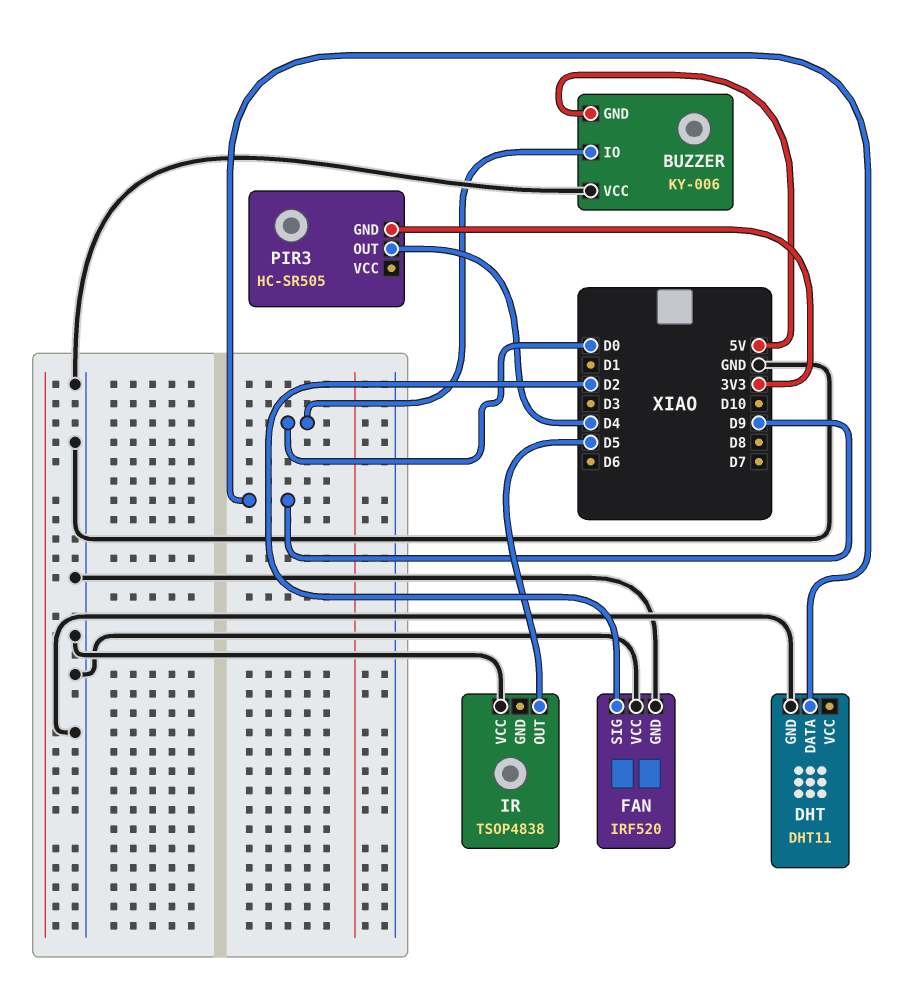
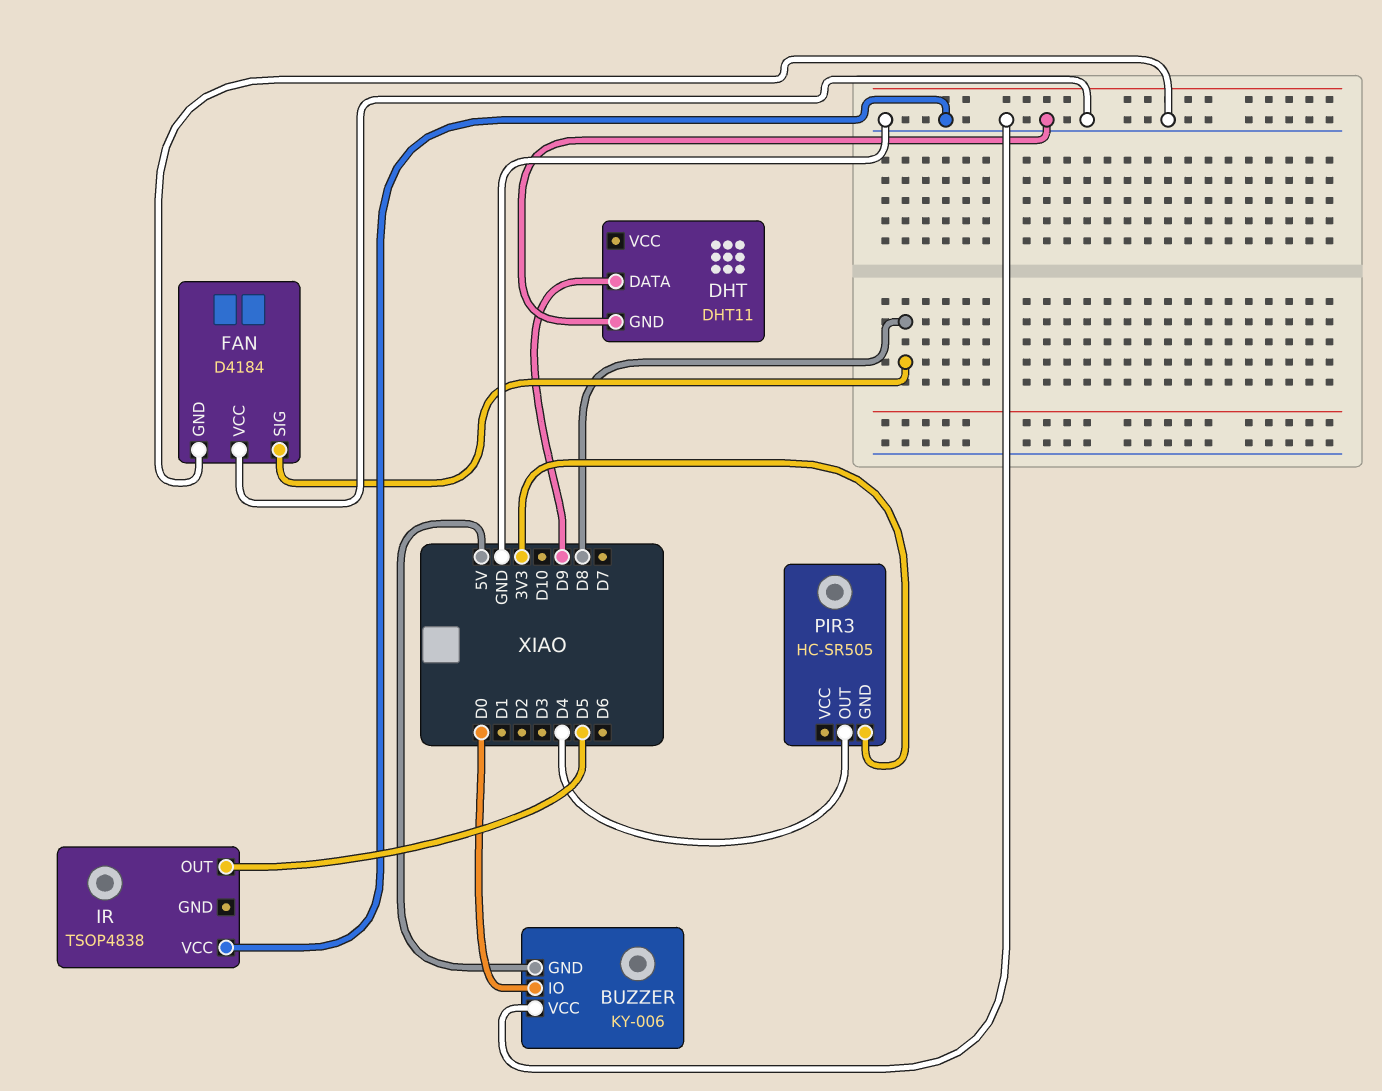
FAN: IRF520 -> D4184
FAN pin SIG: D2 -> D8

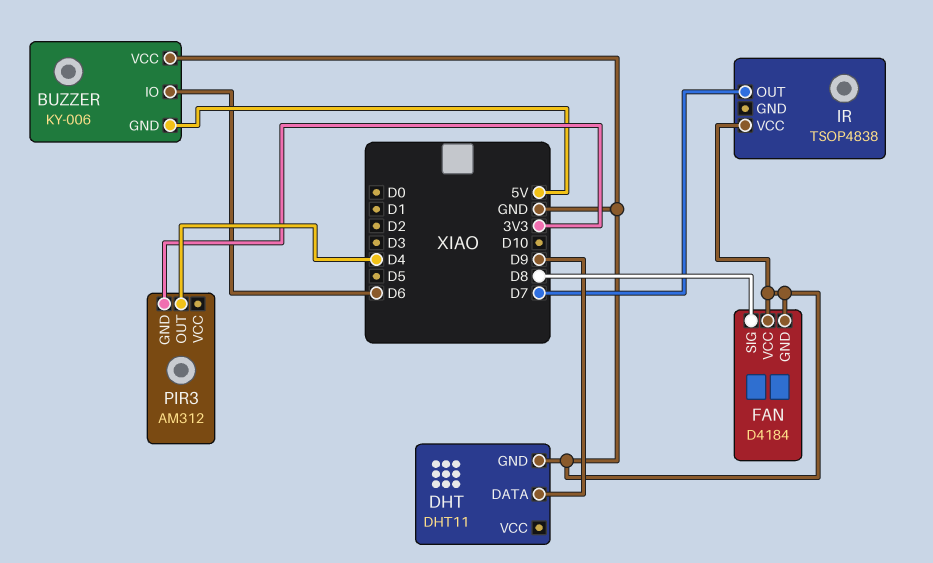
BUZZER pin IO: D0 -> D6
IR pin OUT: D5 -> D7
PIR3: HC-SR505 -> AM312

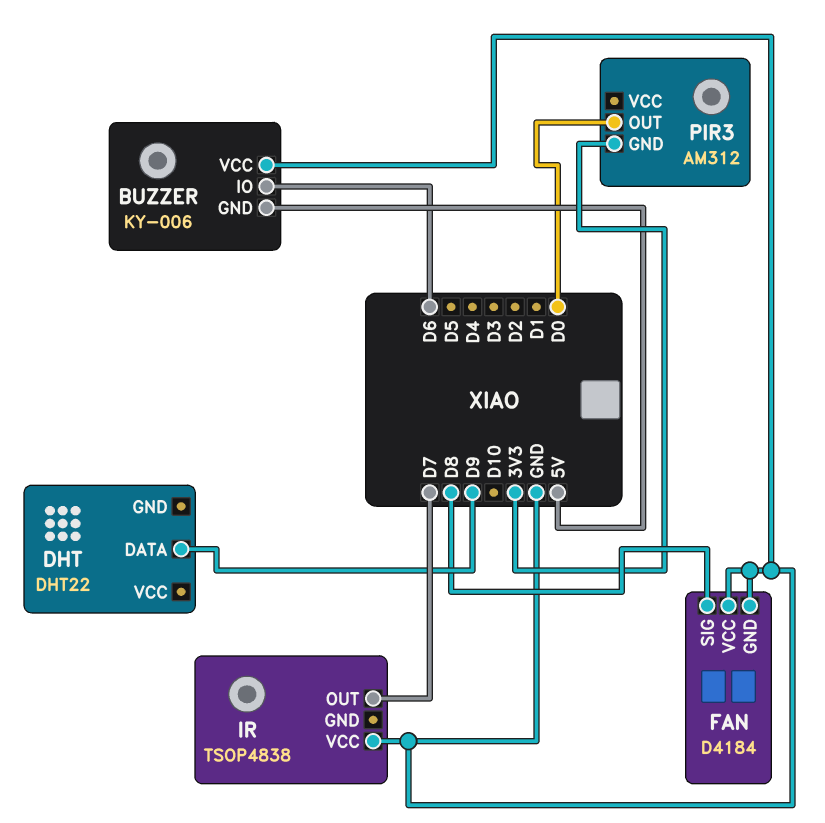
DHT: DHT11 -> DHT22
DHT pin GND: GND -> none
PIR3 pin OUT: D4 -> D0

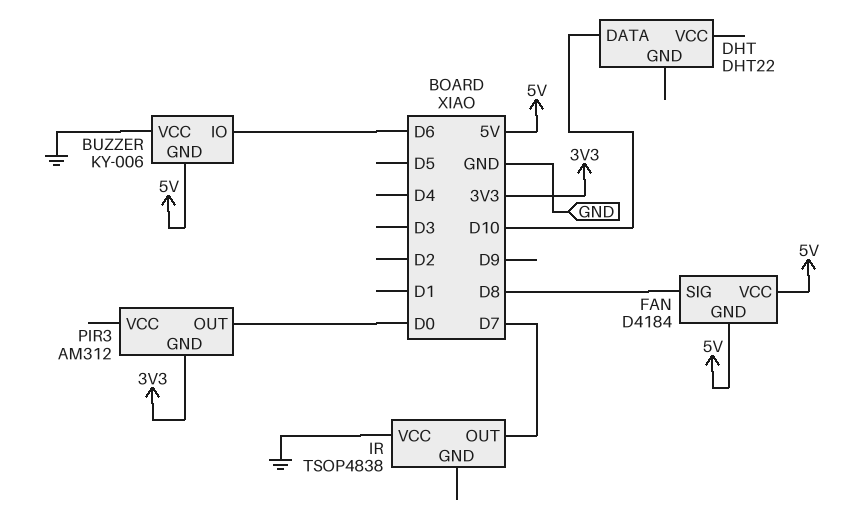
DHT pin DATA: D9 -> D10
FAN pin GND: GND -> 5V
FAN pin VCC: GND -> 5V

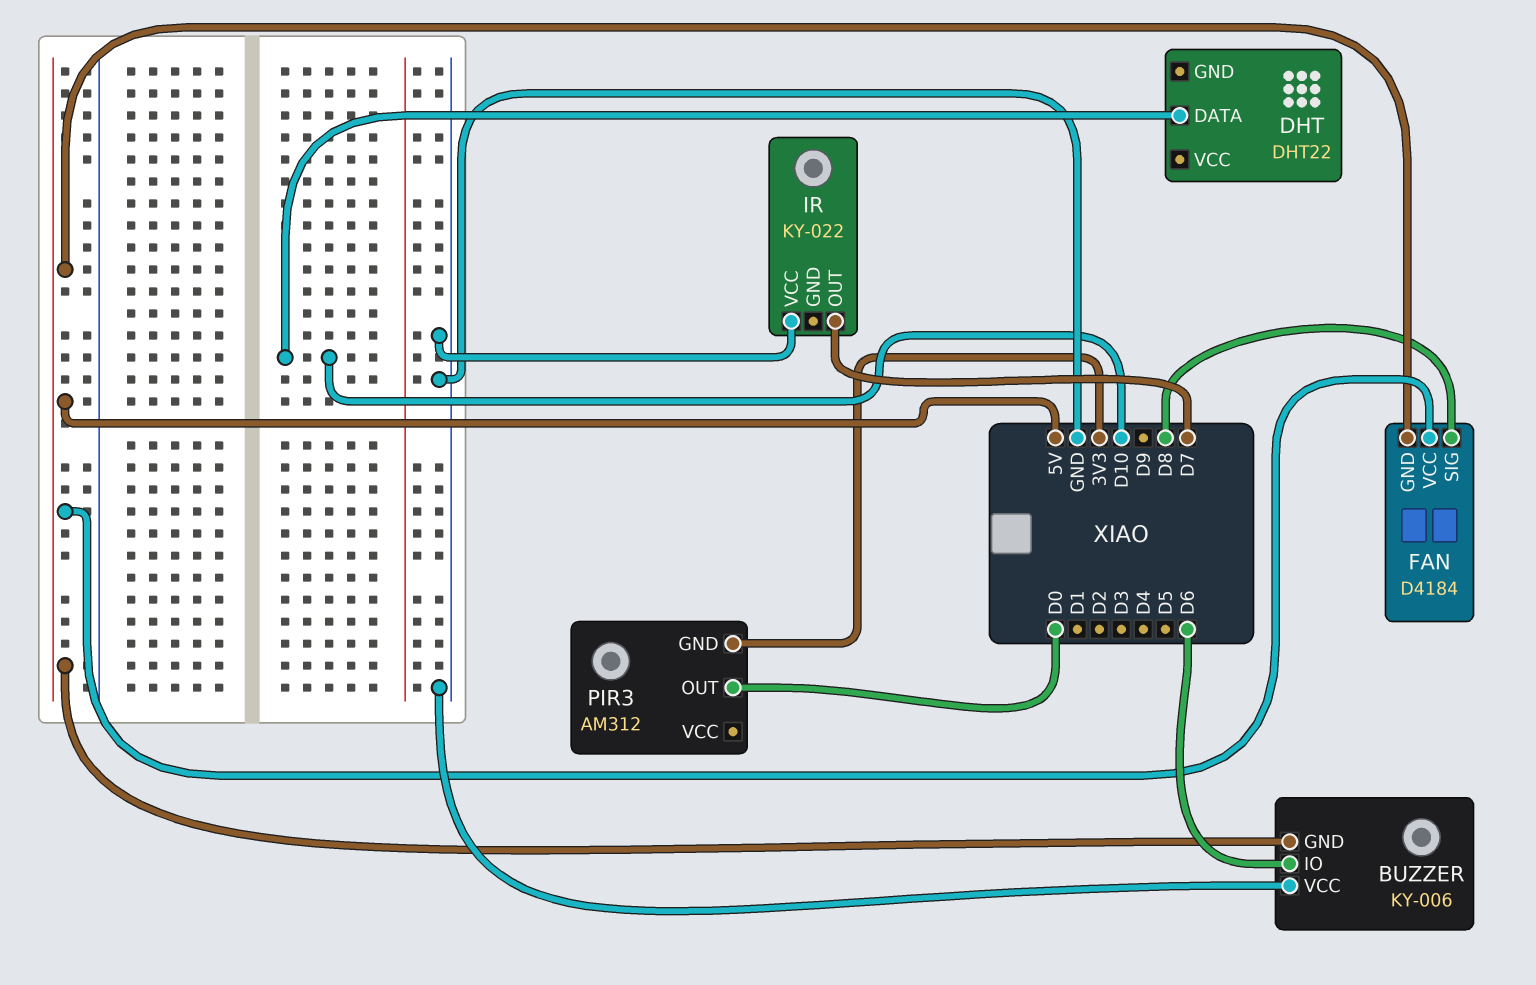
IR: TSOP4838 -> KY-022

